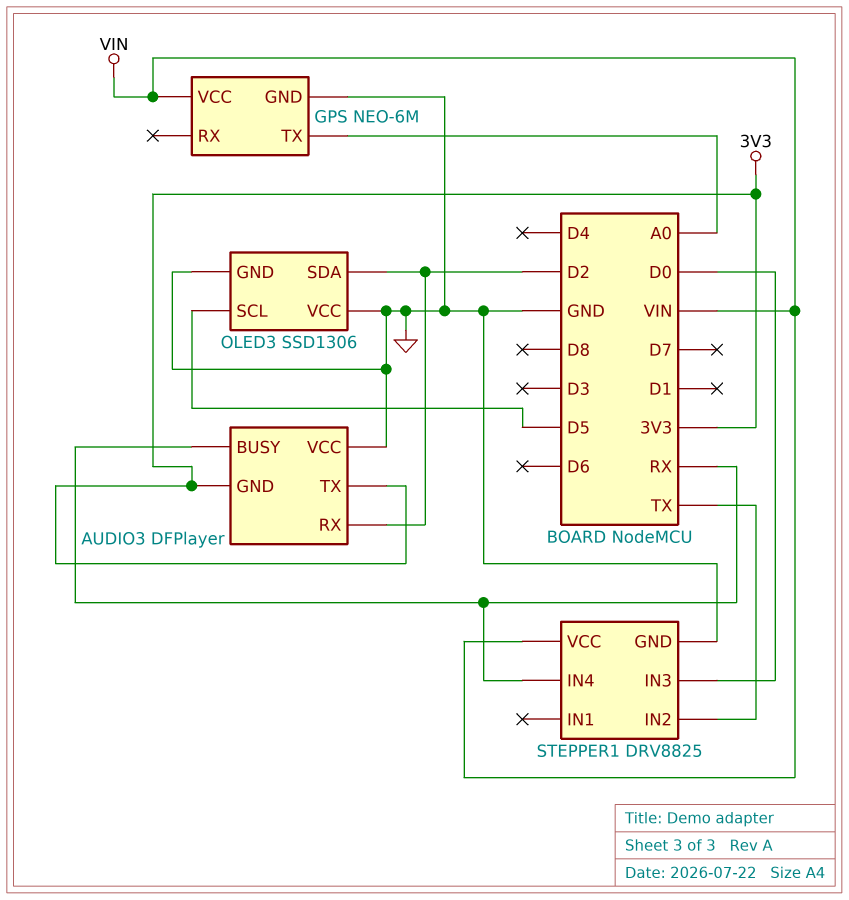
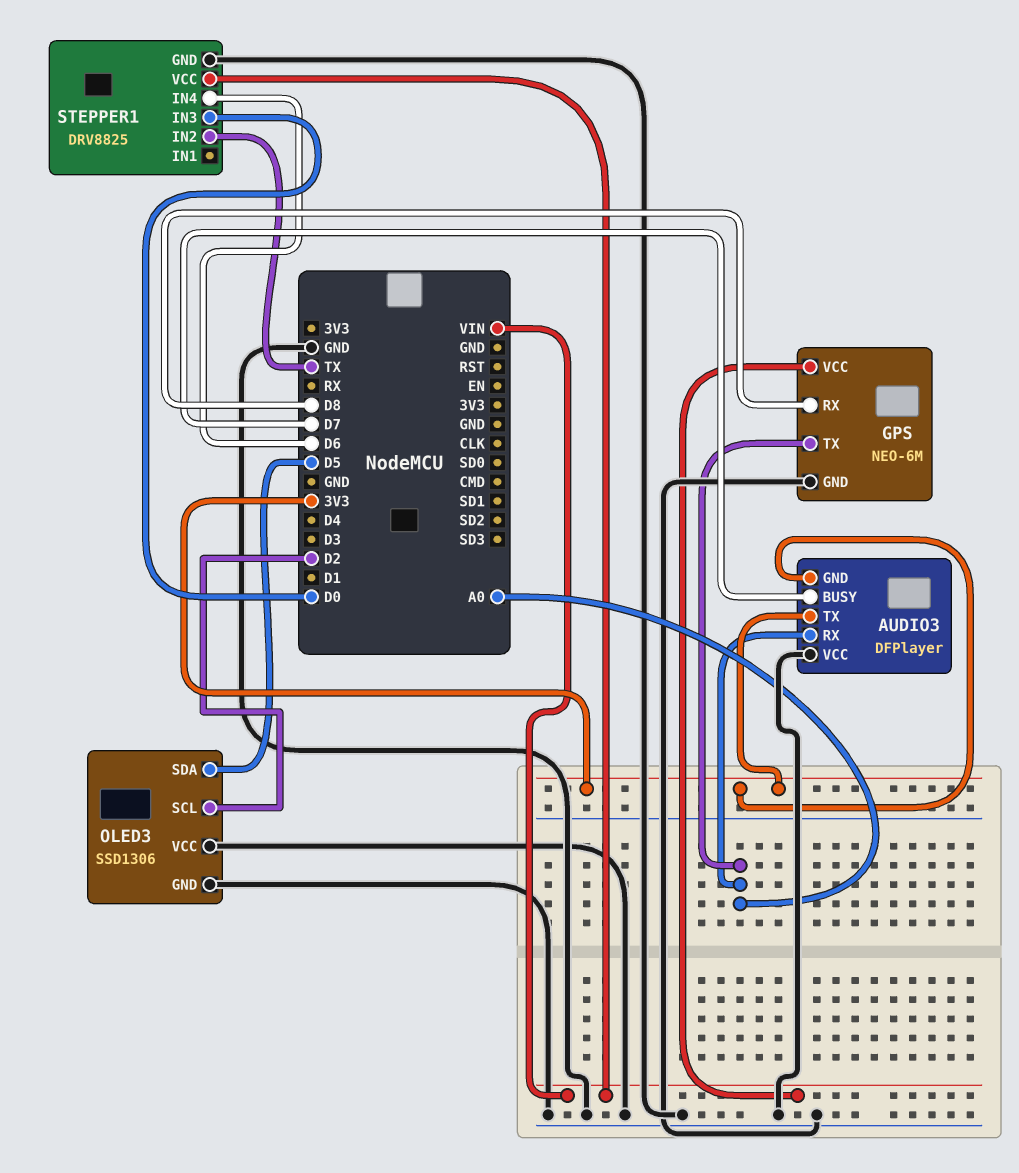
AUDIO3 pin BUSY: RX -> D7
AUDIO3 pin RX: D2 -> A0
GPS pin RX: none -> D8
OLED3 pin SCL: D5 -> D2
OLED3 pin SDA: D2 -> D5
STEPPER1 pin IN4: RX -> D6

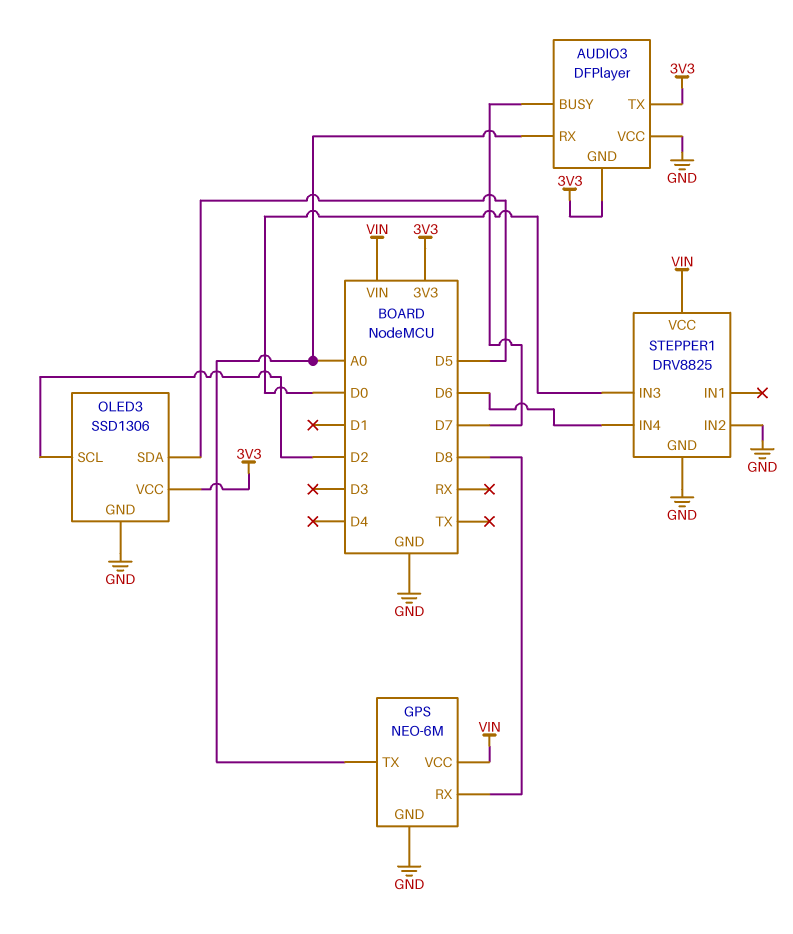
OLED3 pin VCC: GND -> 3V3
STEPPER1 pin IN2: TX -> GND

